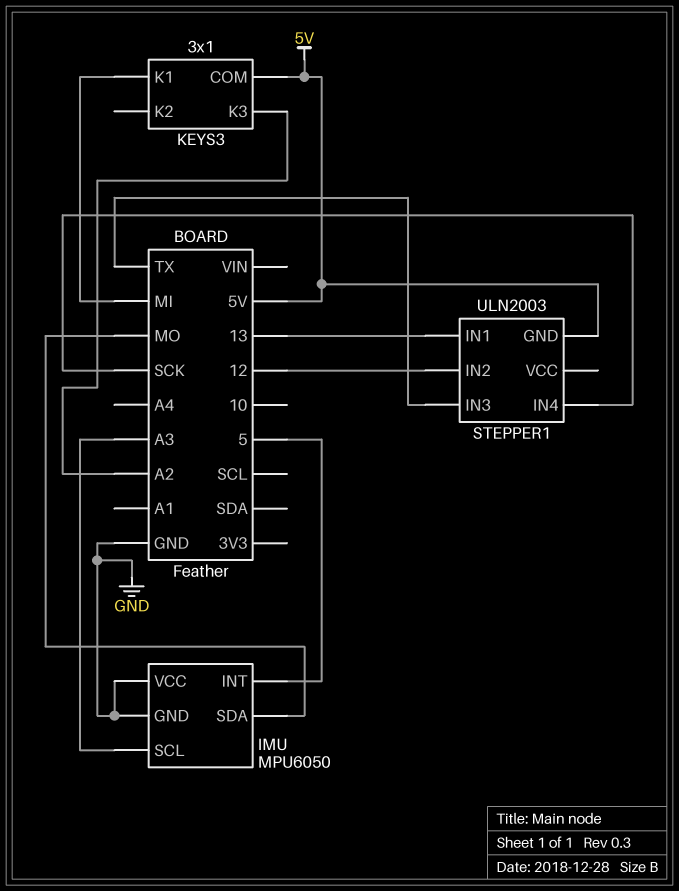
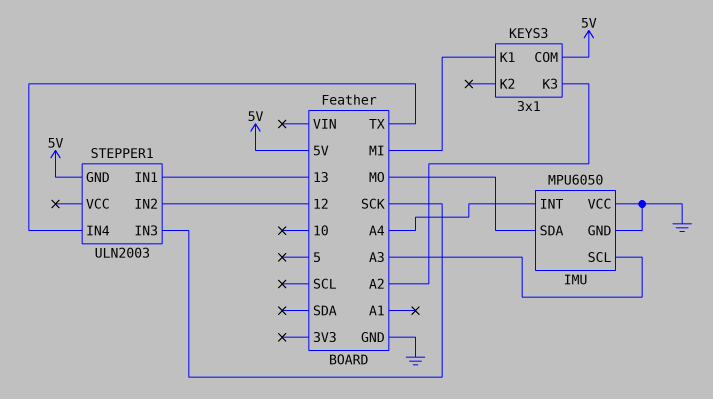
IMU pin INT: 5 -> A4
STEPPER1 pin IN3: TX -> SCK
STEPPER1 pin IN4: SCK -> TX

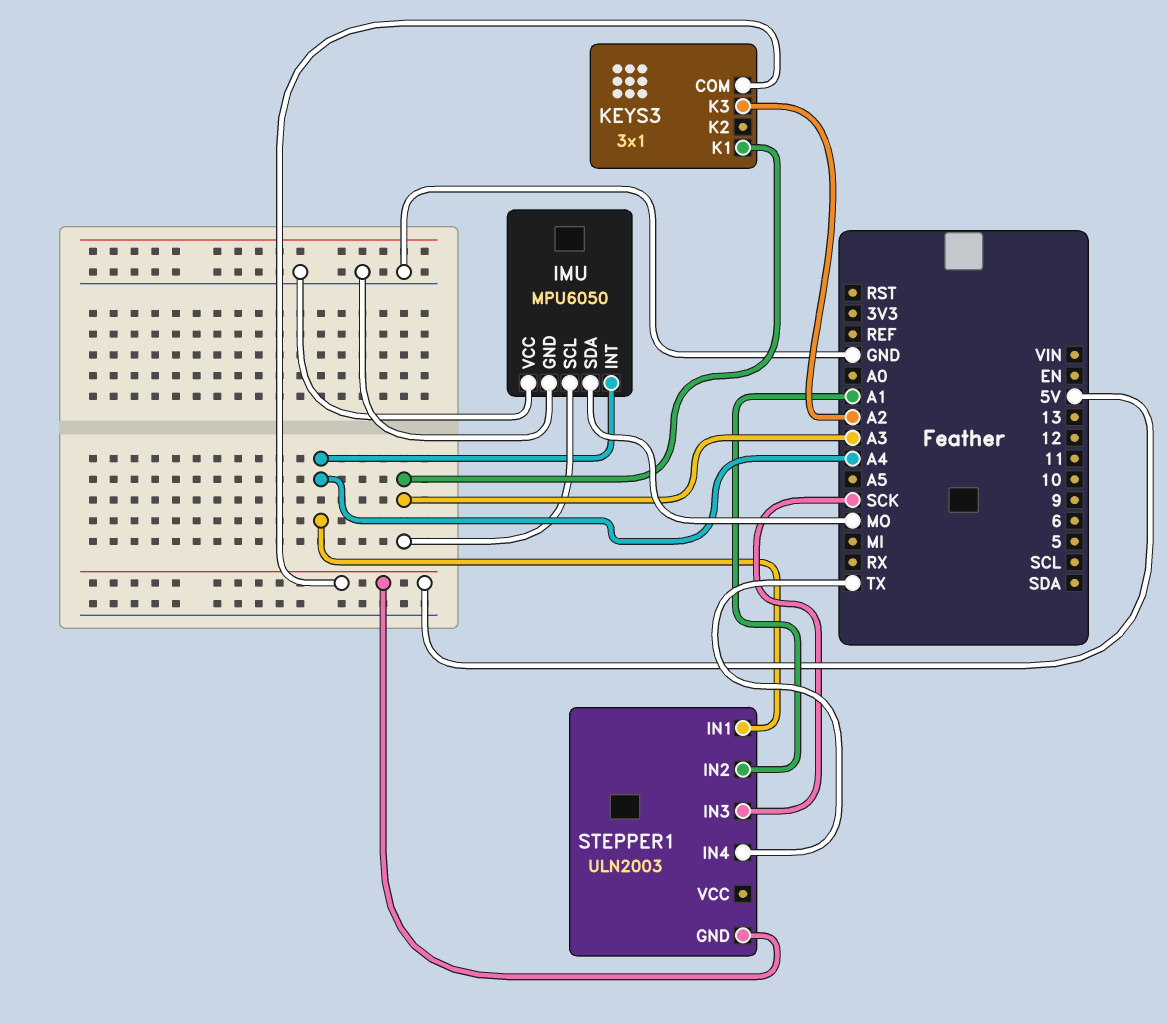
KEYS3 pin K1: MI -> A3
STEPPER1 pin IN1: 13 -> A4
STEPPER1 pin IN2: 12 -> A1

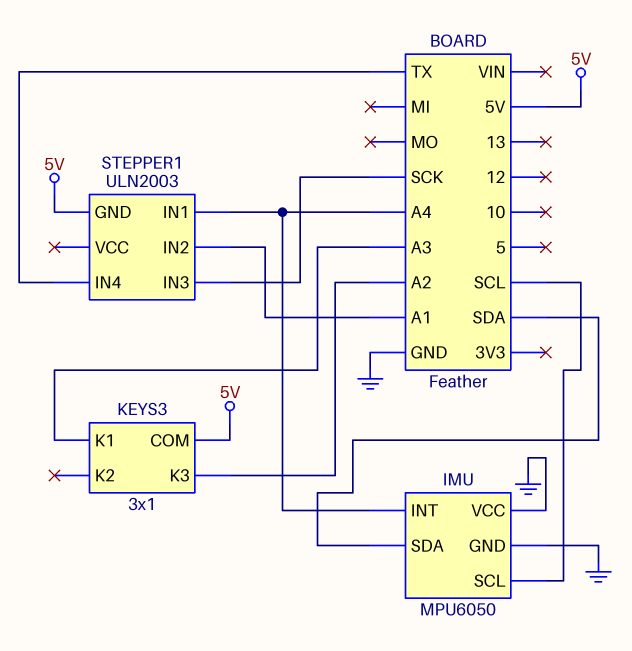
IMU pin SCL: A3 -> SCL
IMU pin SDA: MO -> SDA

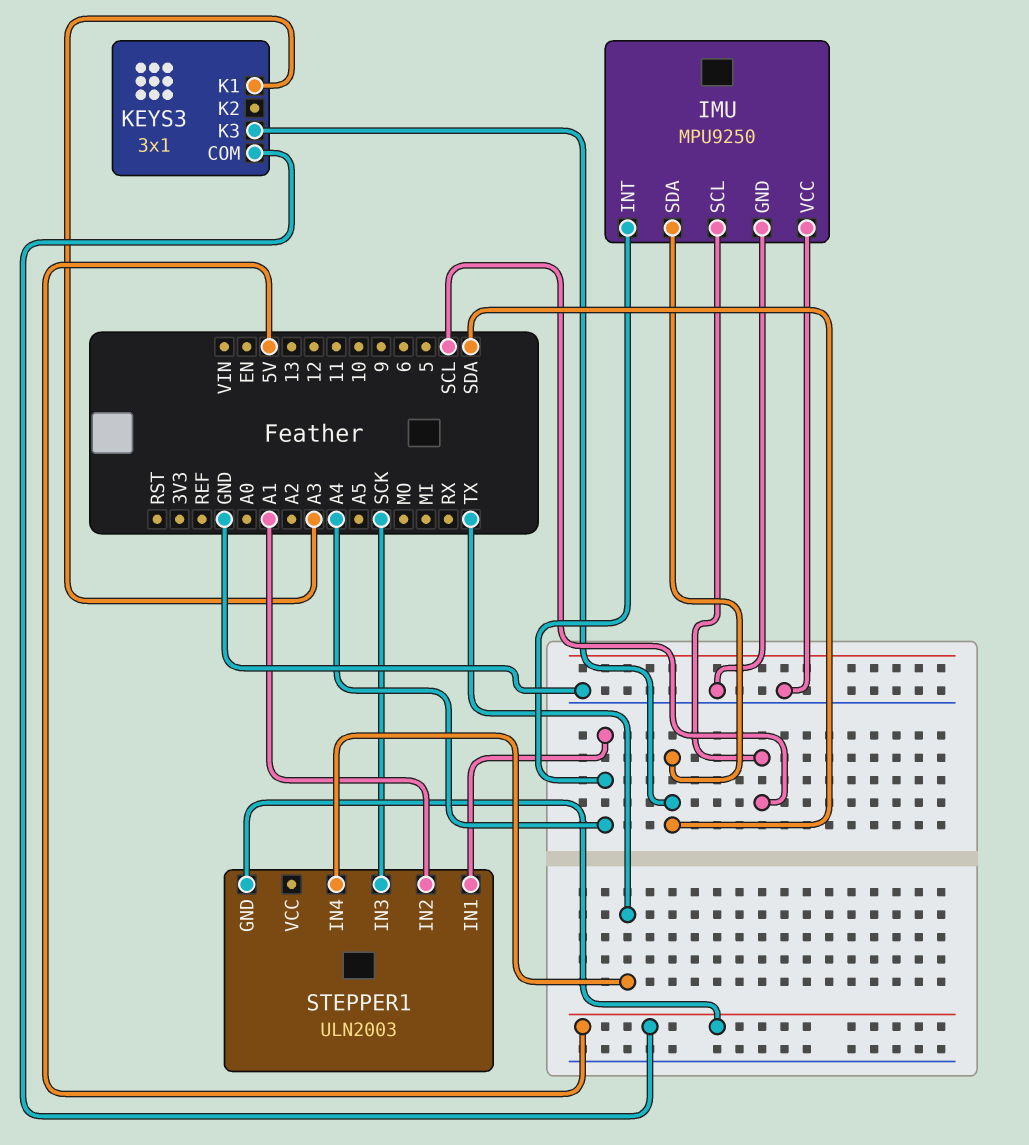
IMU: MPU6050 -> MPU9250
KEYS3 pin K3: A2 -> SDA

